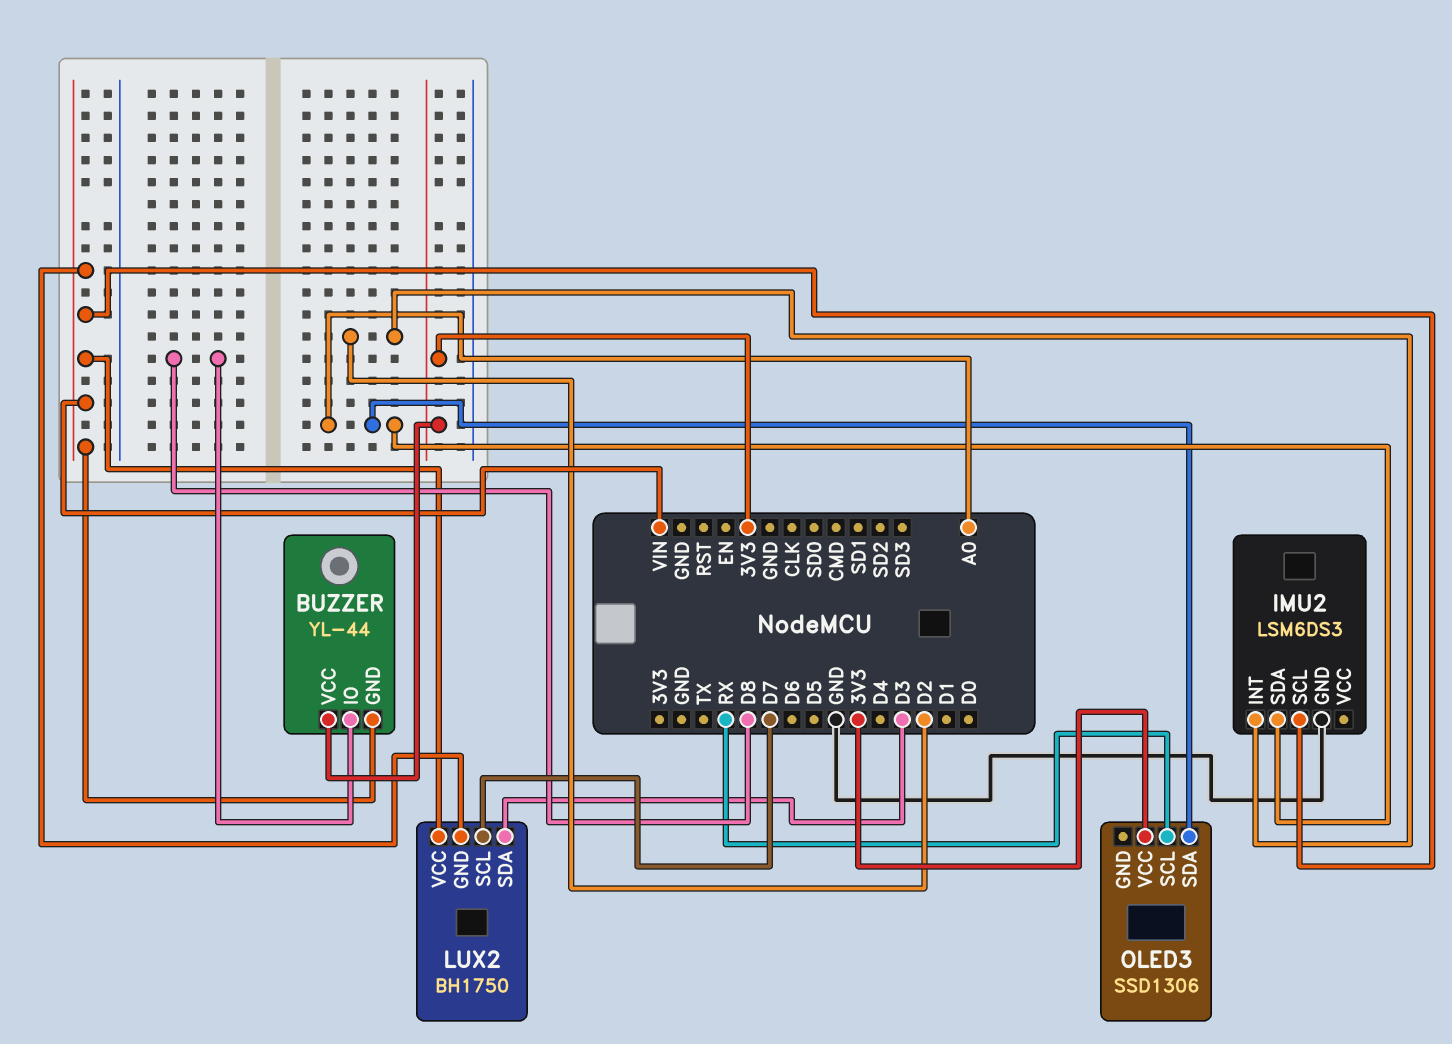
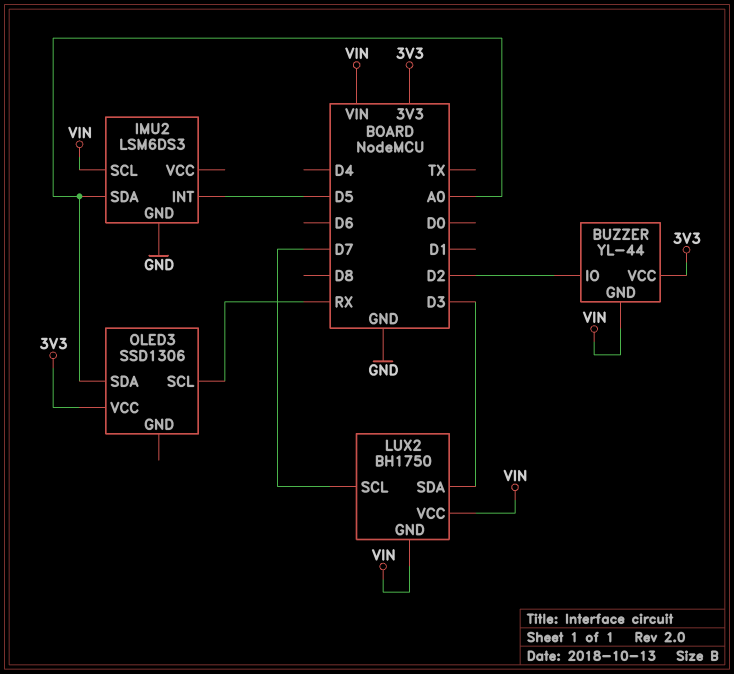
BUZZER pin IO: D8 -> D2
IMU2 pin INT: D2 -> D5

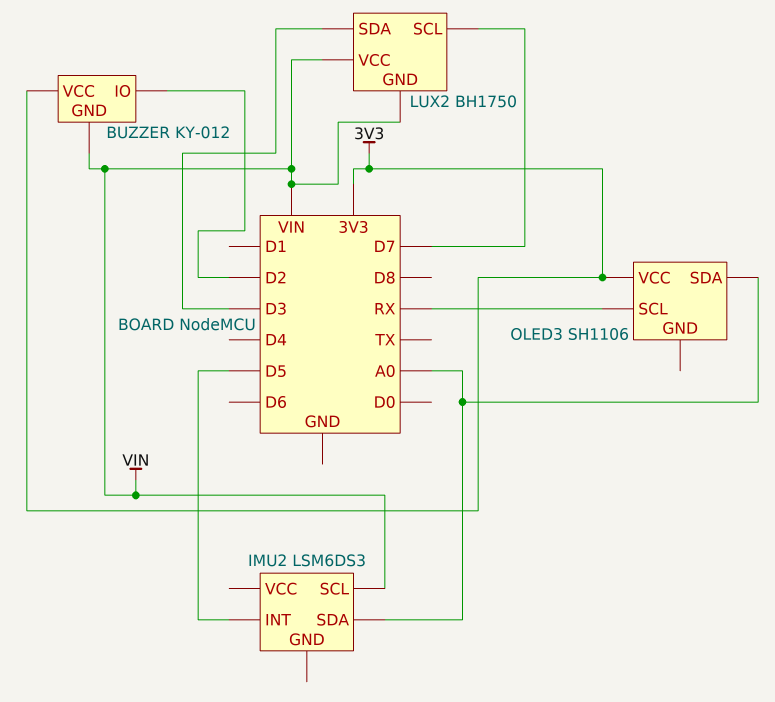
BUZZER: YL-44 -> KY-012
IMU2 pin GND: GND -> none
OLED3: SSD1306 -> SH1106

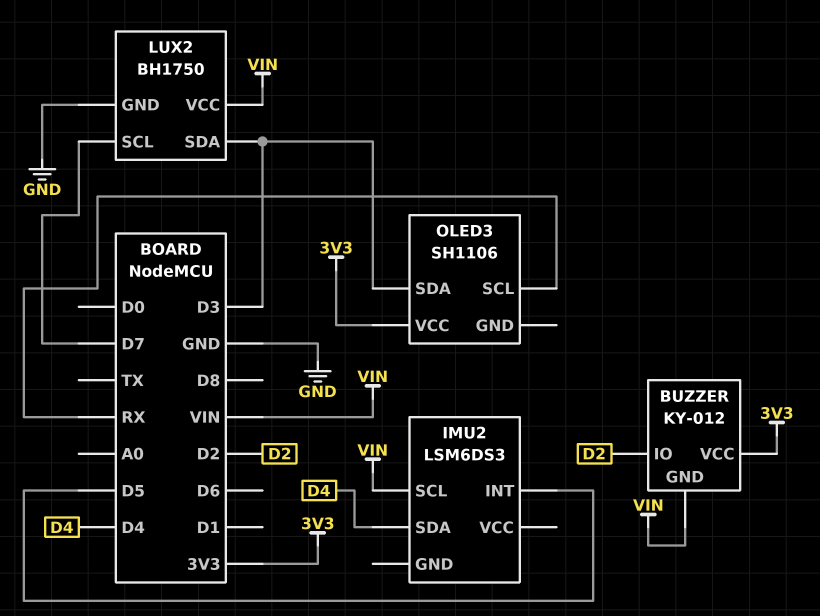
IMU2 pin SDA: A0 -> D4
LUX2 pin GND: VIN -> GND
OLED3 pin SDA: A0 -> D3

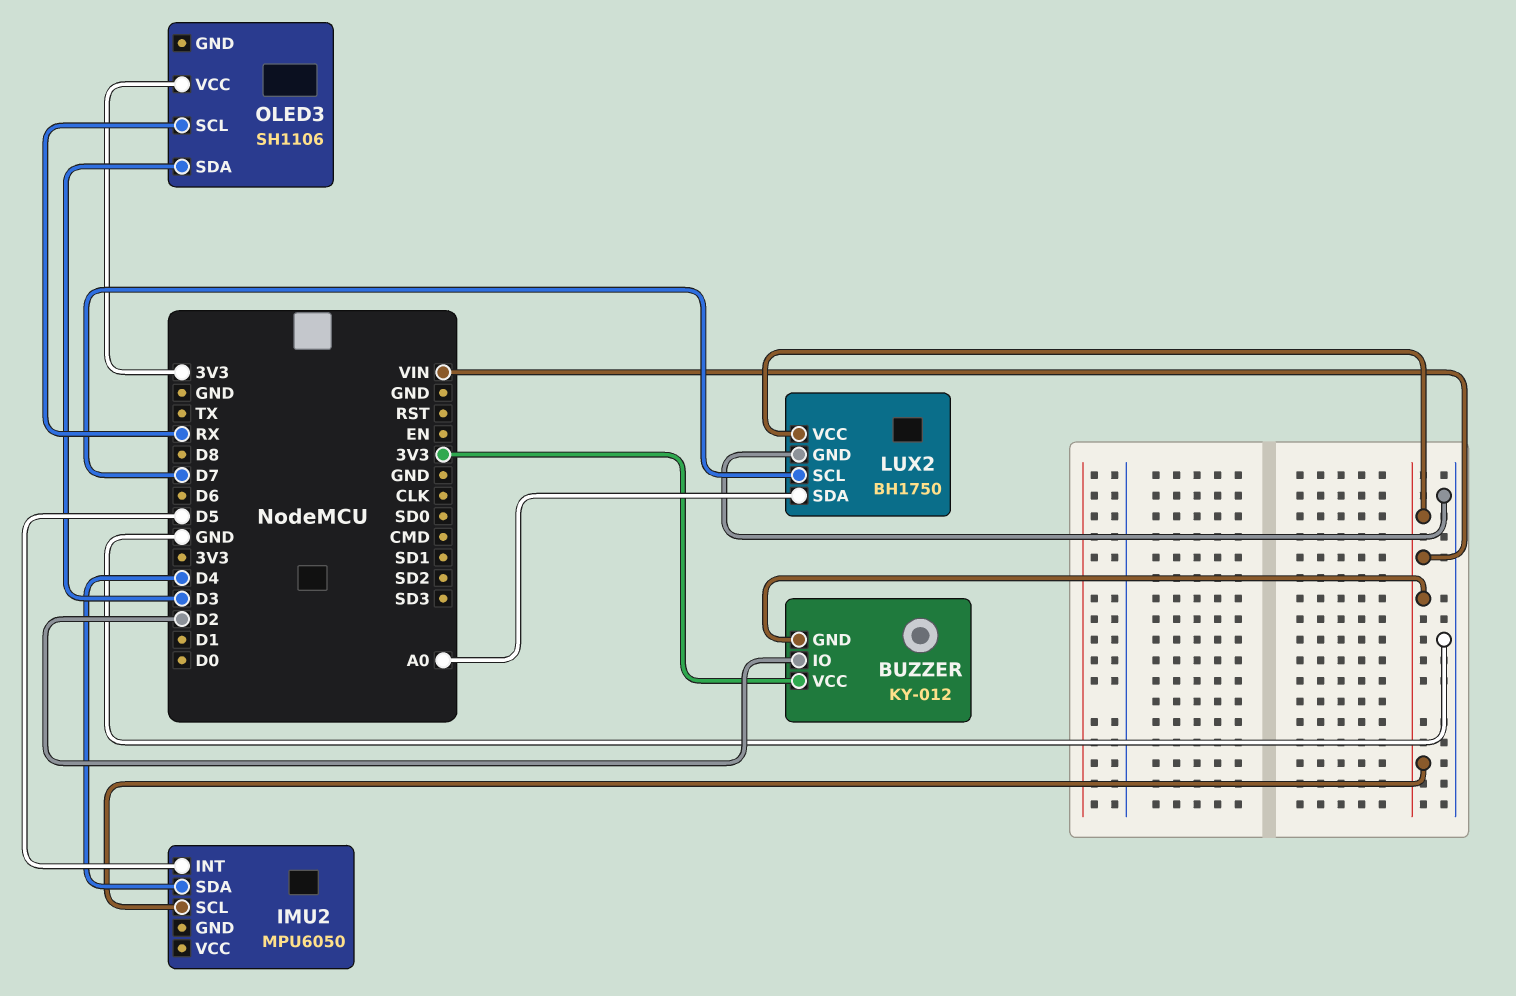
IMU2: LSM6DS3 -> MPU6050
LUX2 pin SDA: D3 -> A0

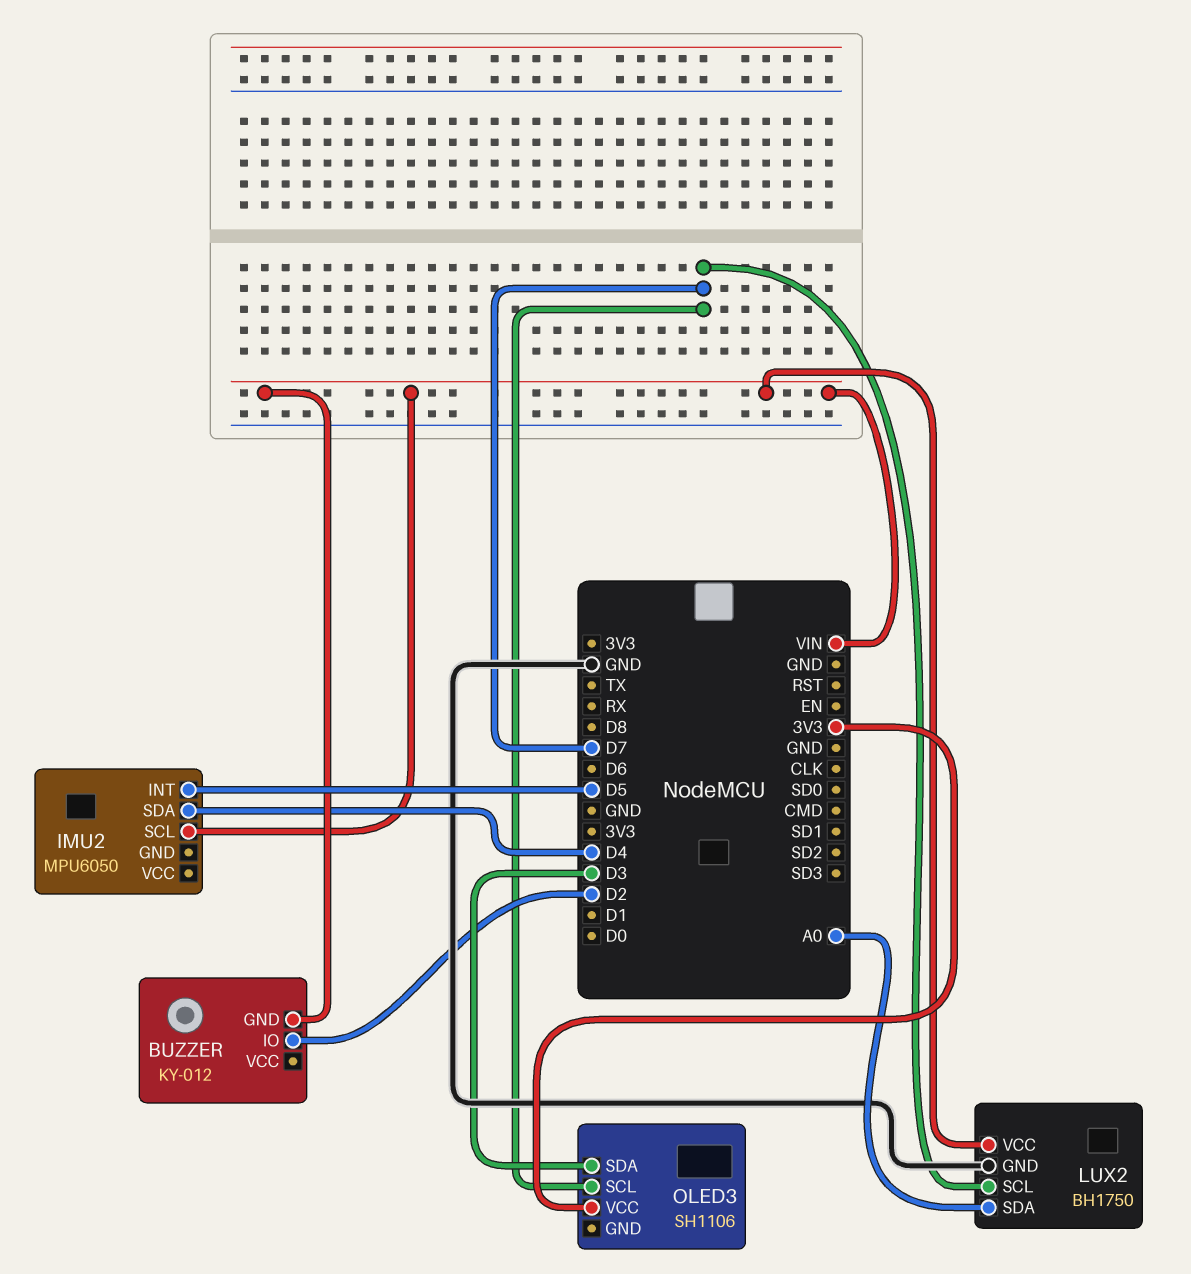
BUZZER pin VCC: 3V3 -> none
OLED3 pin SCL: RX -> D7

